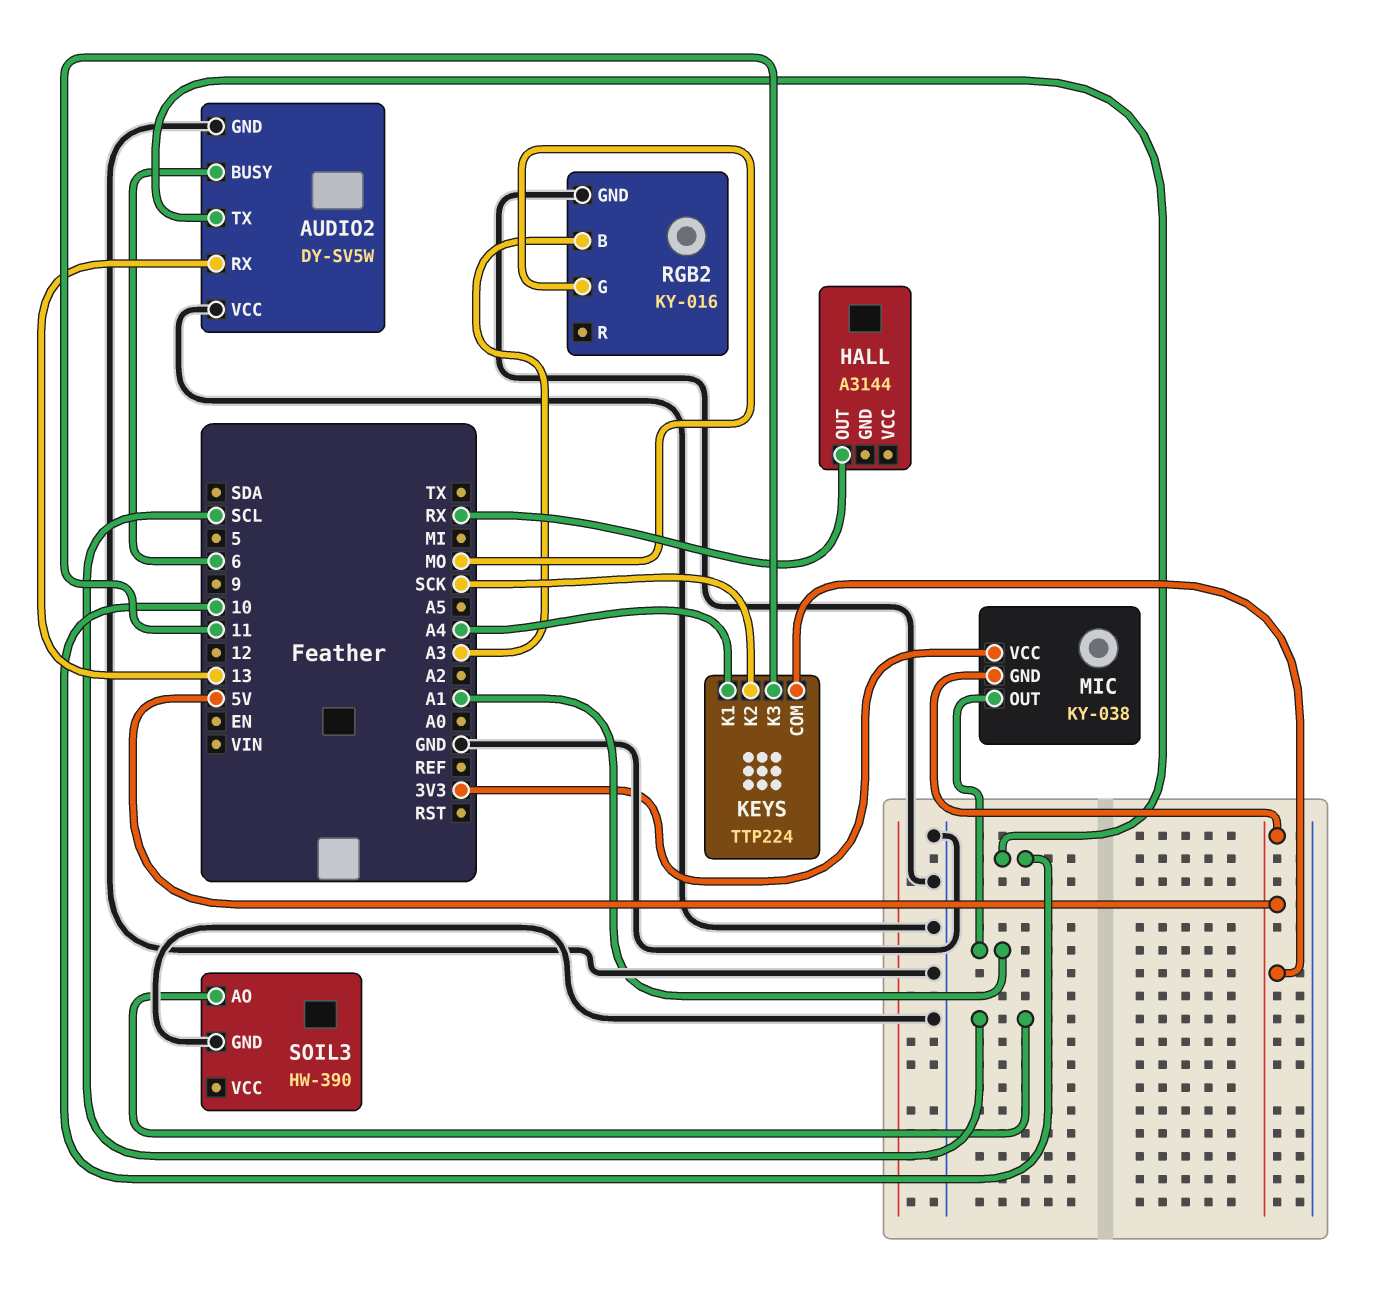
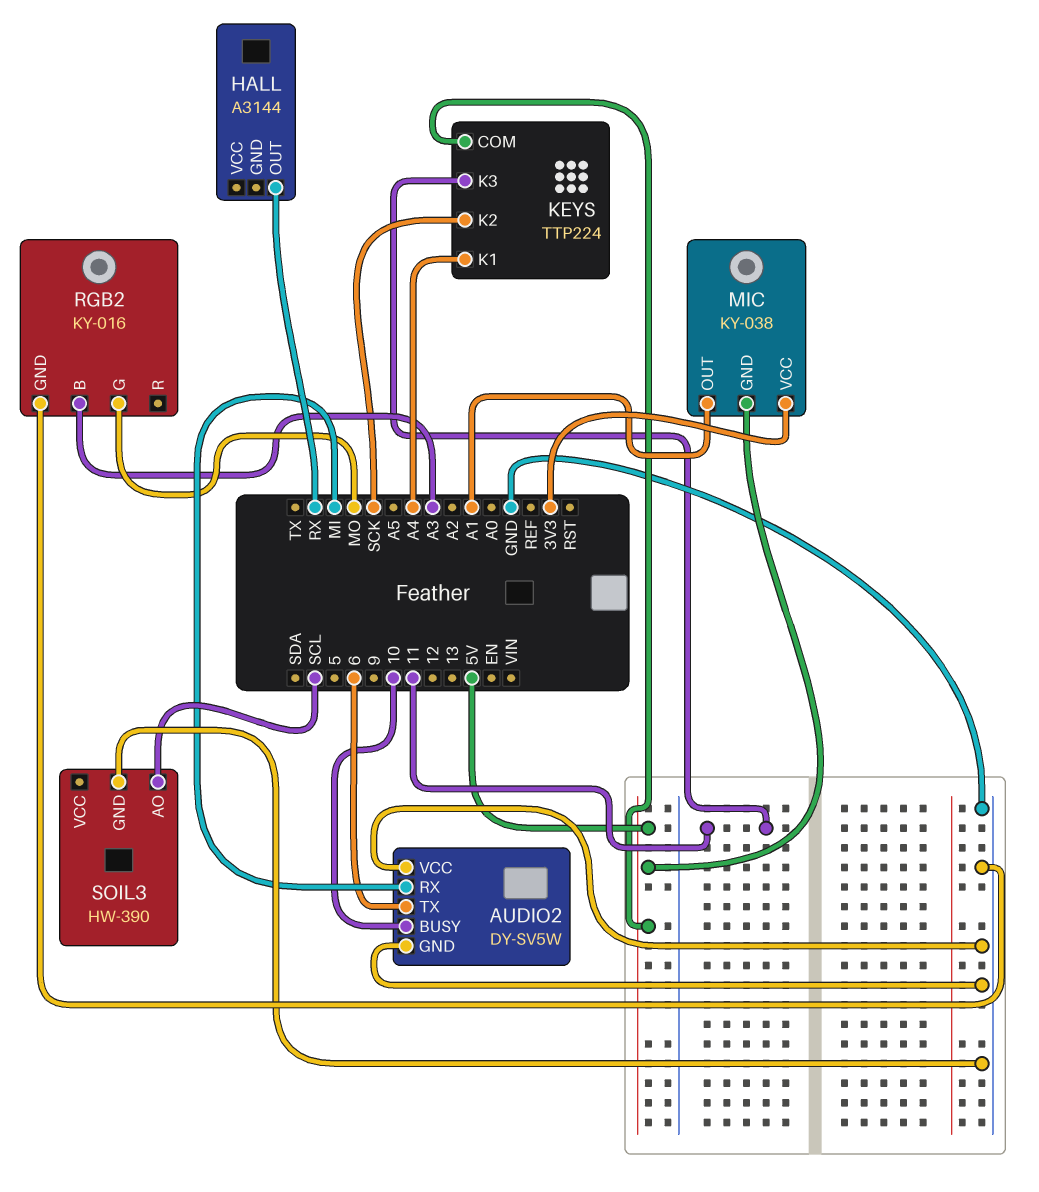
AUDIO2 pin BUSY: 6 -> 10
AUDIO2 pin RX: 13 -> MI
AUDIO2 pin TX: 10 -> 6

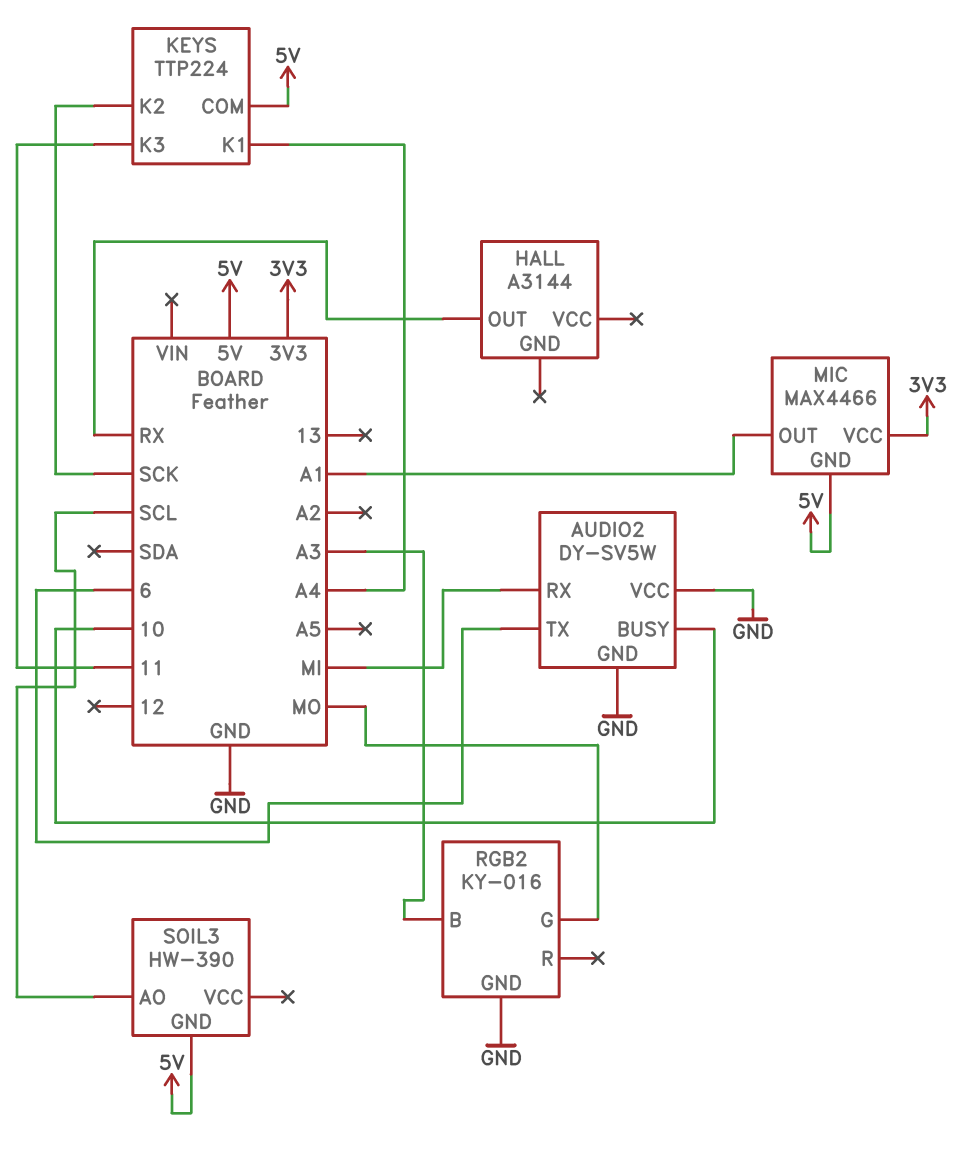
MIC: KY-038 -> MAX4466
SOIL3 pin GND: GND -> 5V

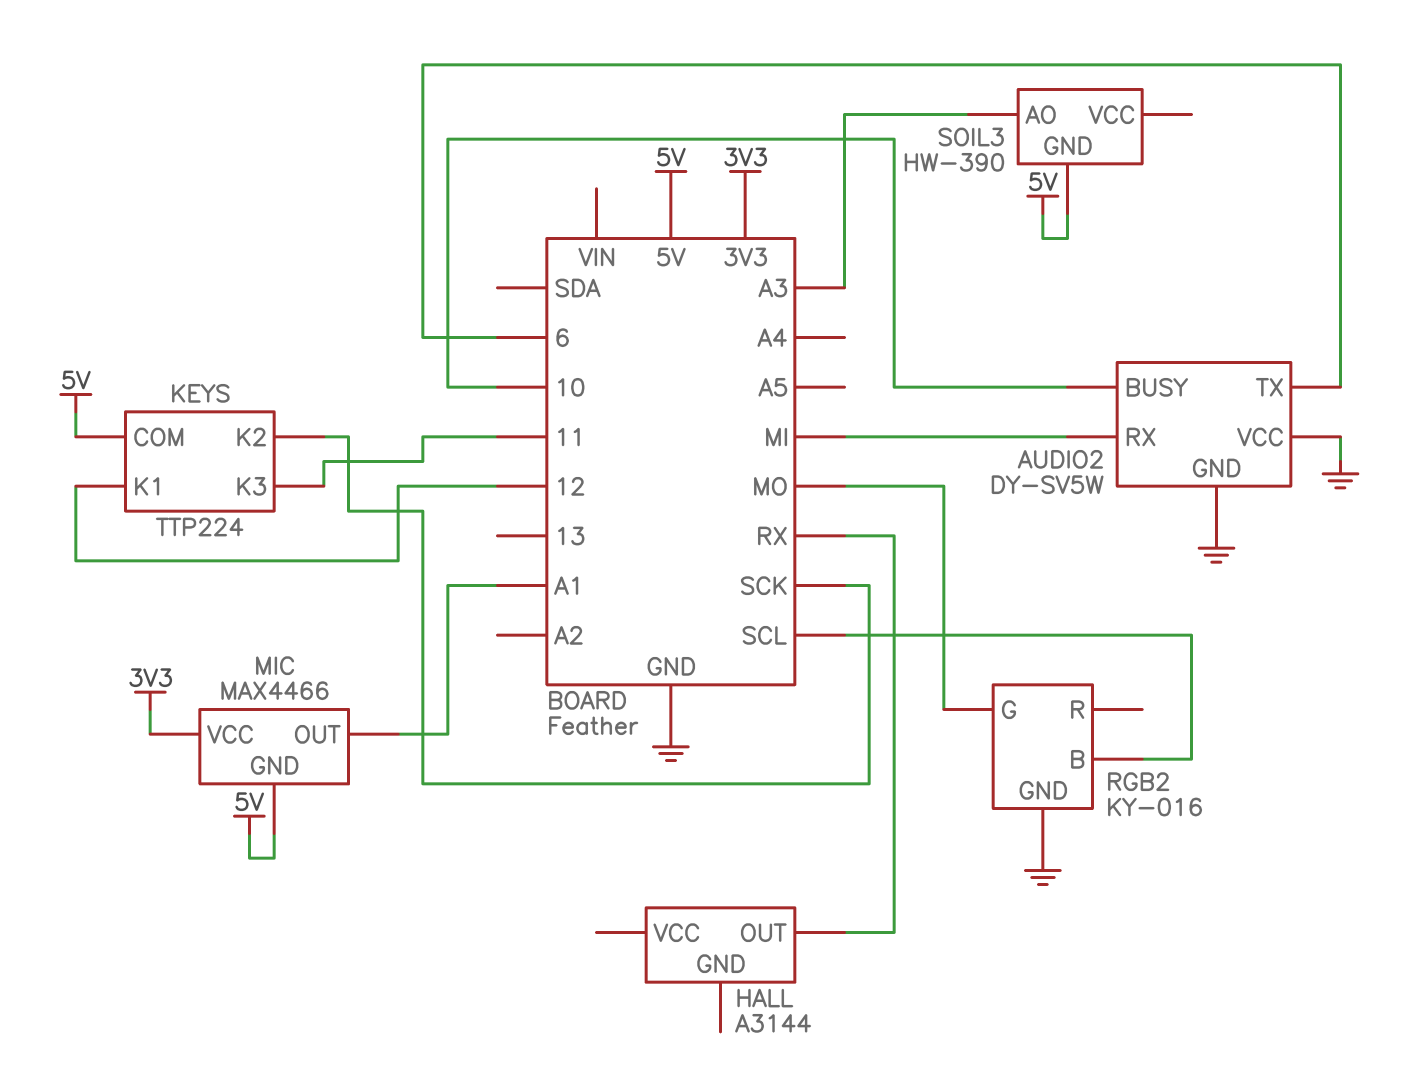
KEYS pin K1: A4 -> 12
RGB2 pin B: A3 -> SCL
SOIL3 pin AO: SCL -> A3

